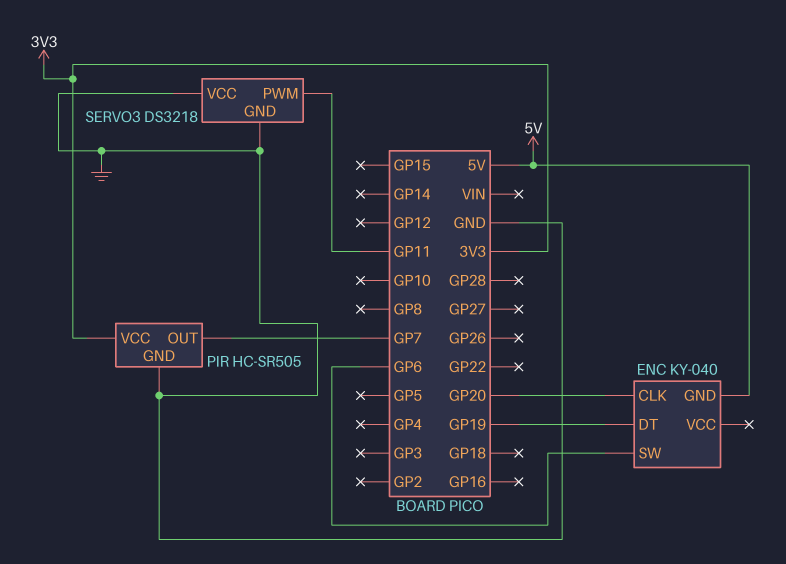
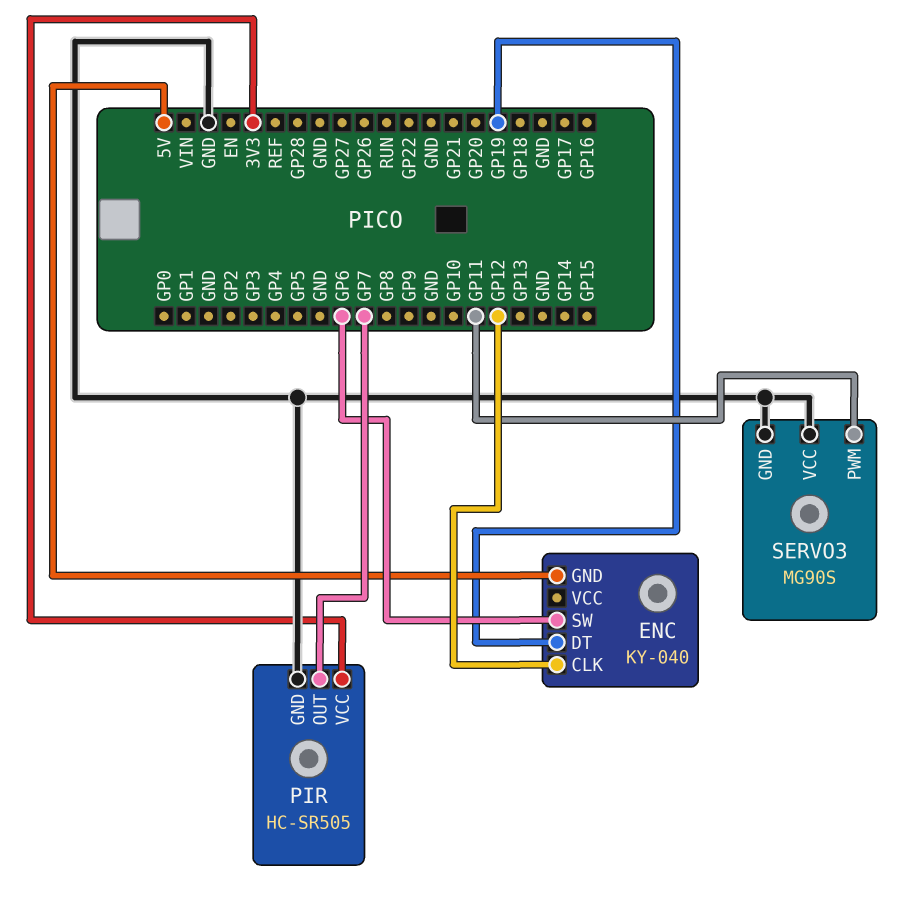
ENC pin CLK: GP20 -> GP12
SERVO3: DS3218 -> MG90S

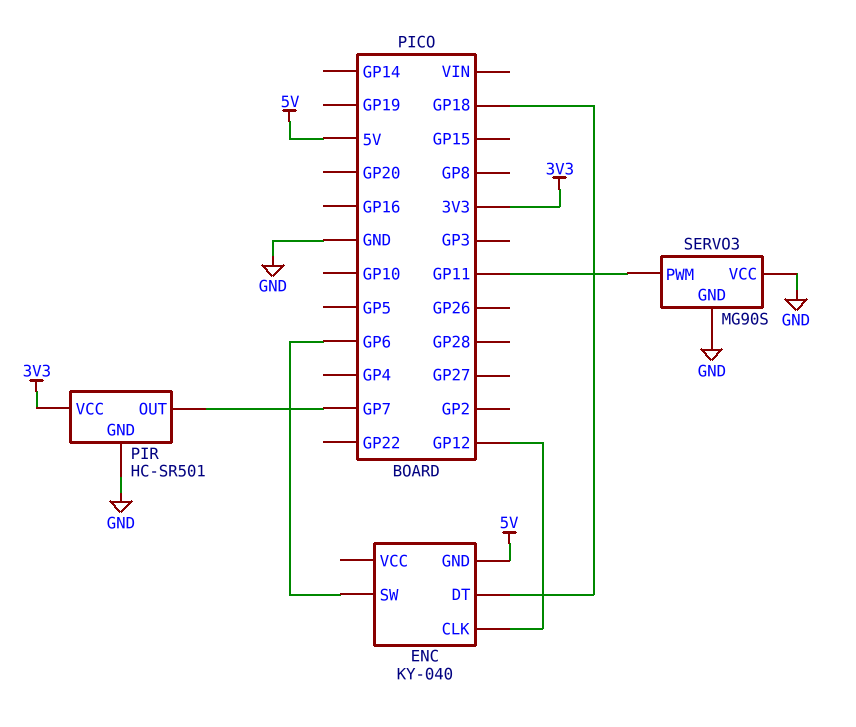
ENC pin DT: GP19 -> GP18
PIR: HC-SR505 -> HC-SR501

